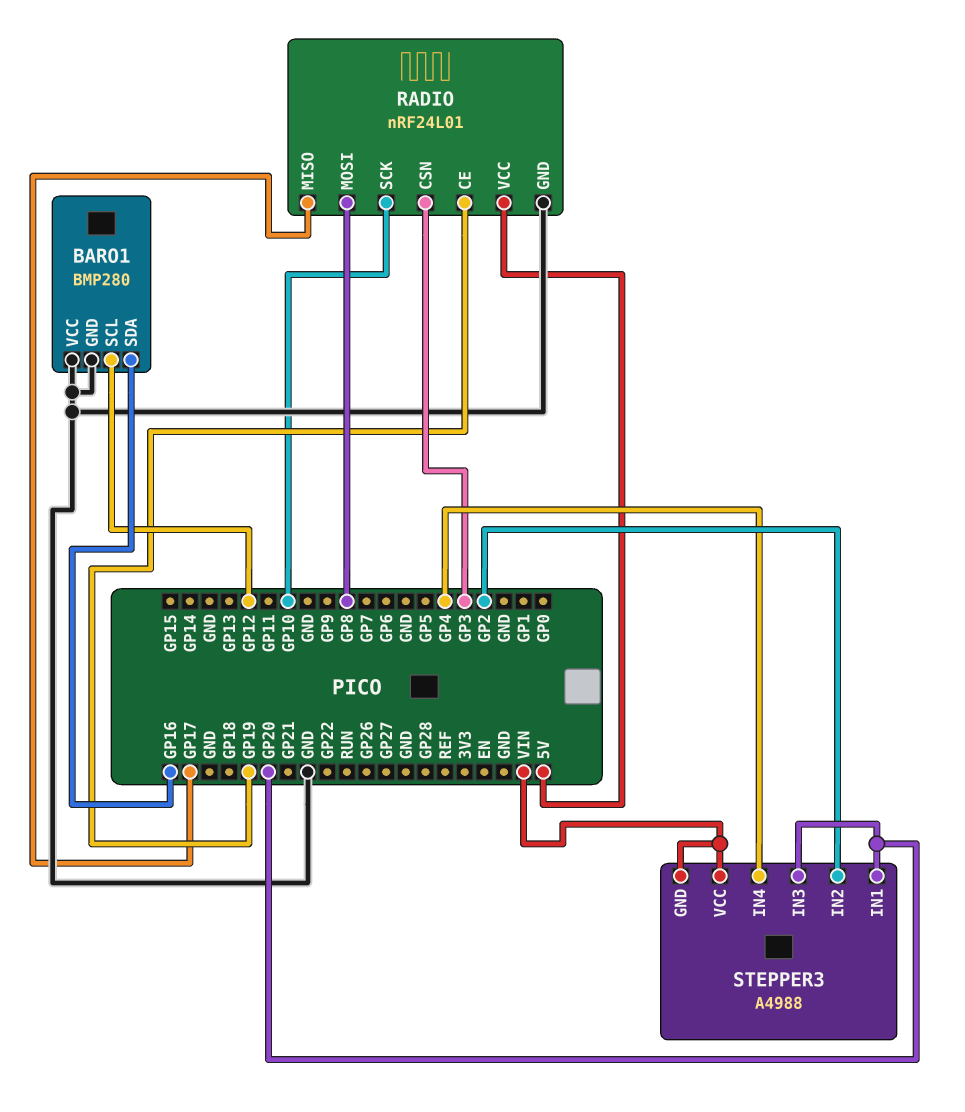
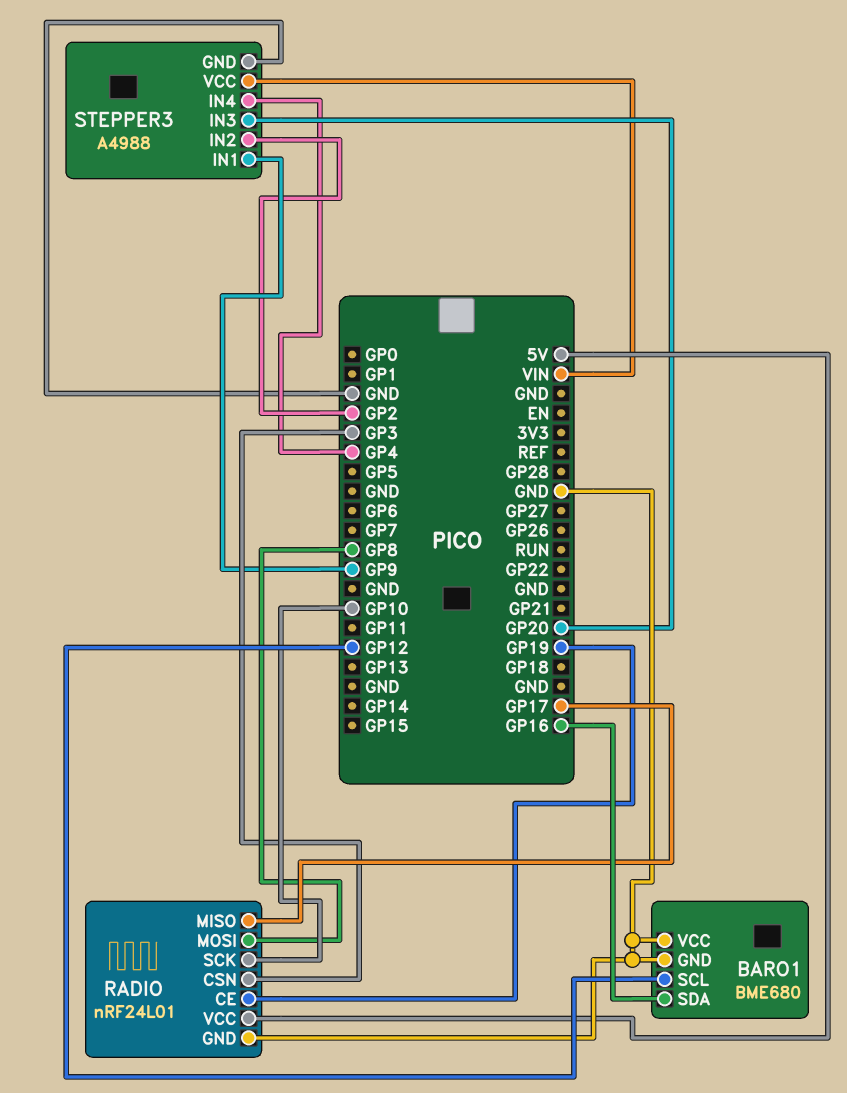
BARO1: BMP280 -> BME680
STEPPER3 pin GND: VIN -> GND
STEPPER3 pin IN1: GP20 -> GP9

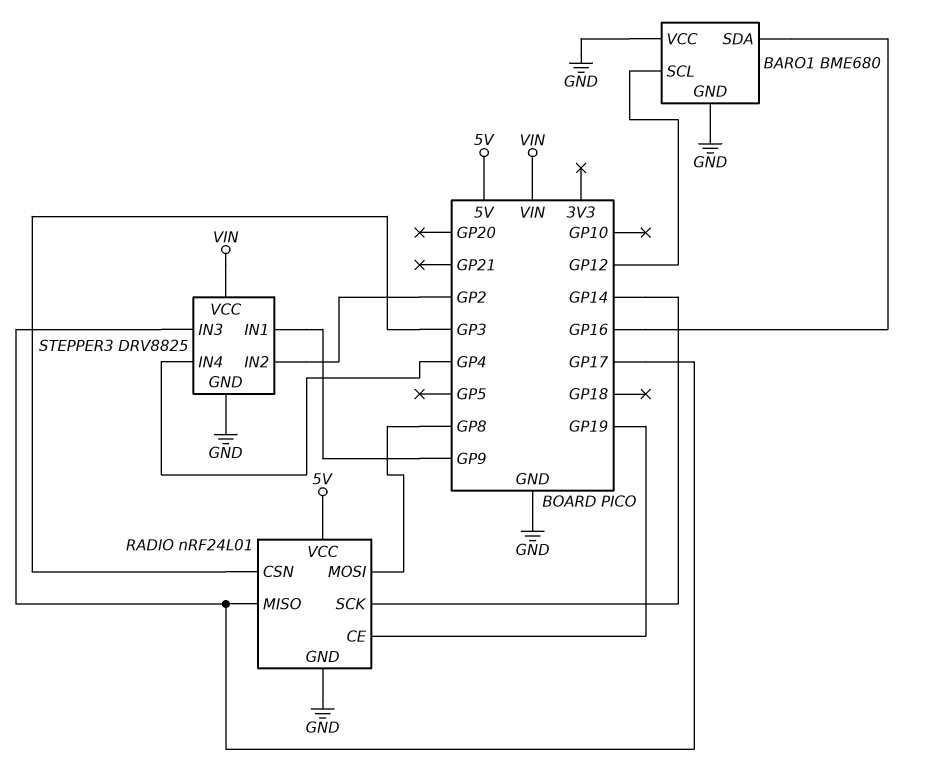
RADIO pin SCK: GP10 -> GP14
STEPPER3: A4988 -> DRV8825
STEPPER3 pin IN3: GP20 -> GP17

